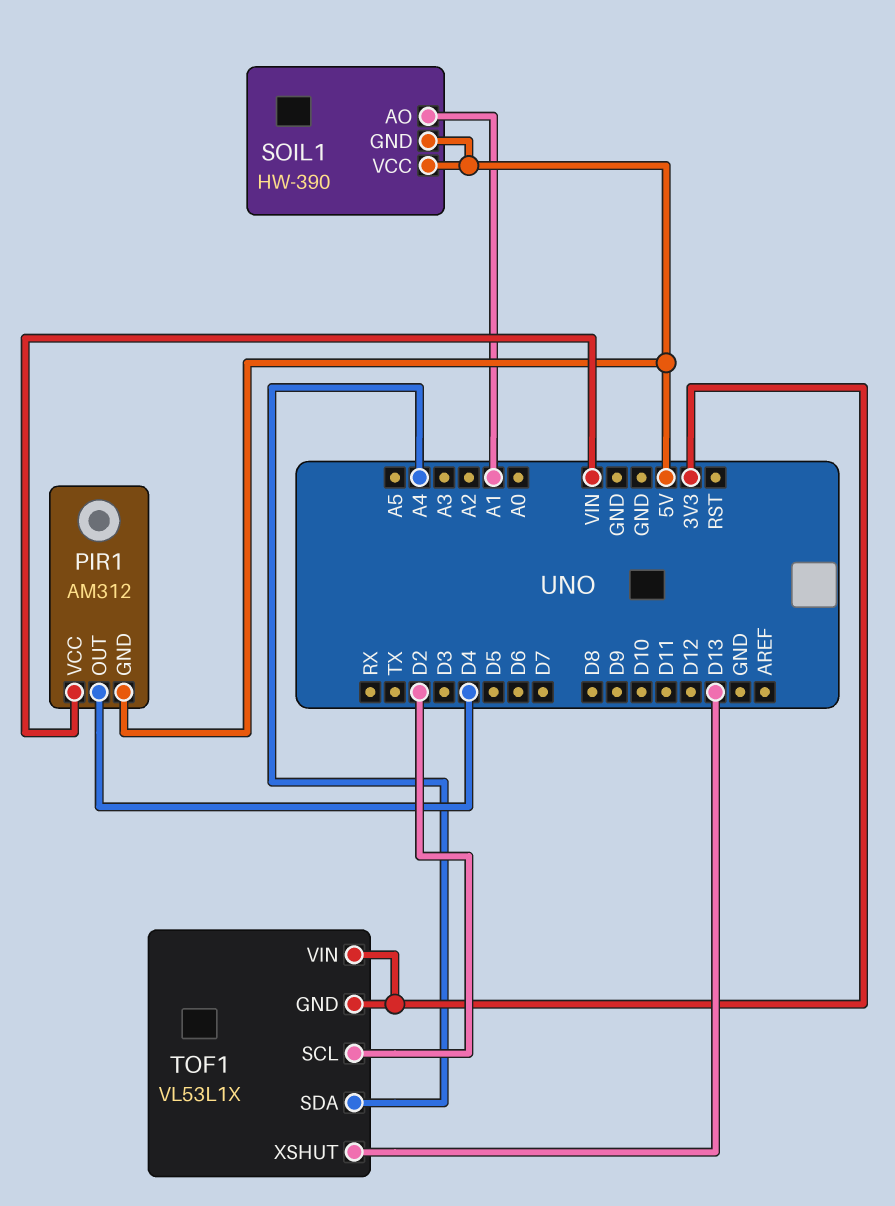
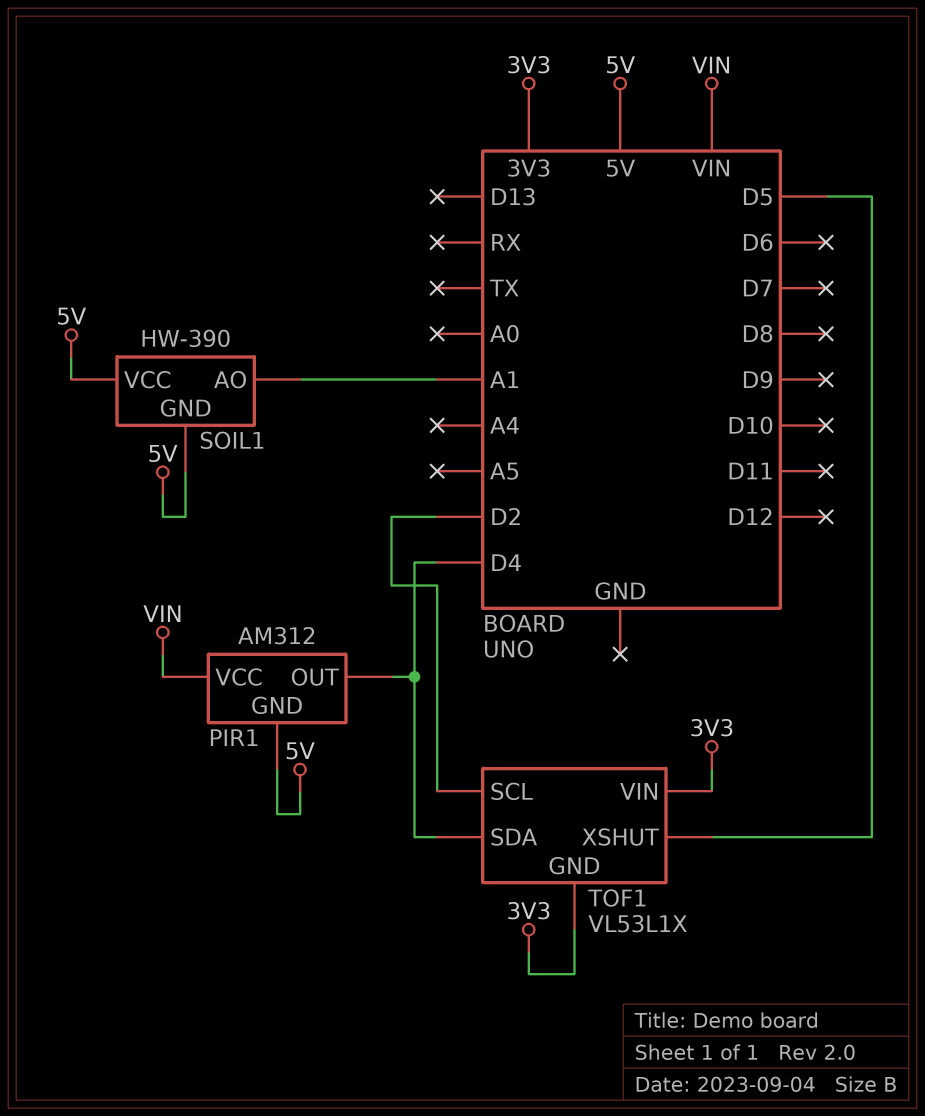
TOF1 pin SDA: A4 -> D4
TOF1 pin XSHUT: D13 -> D5

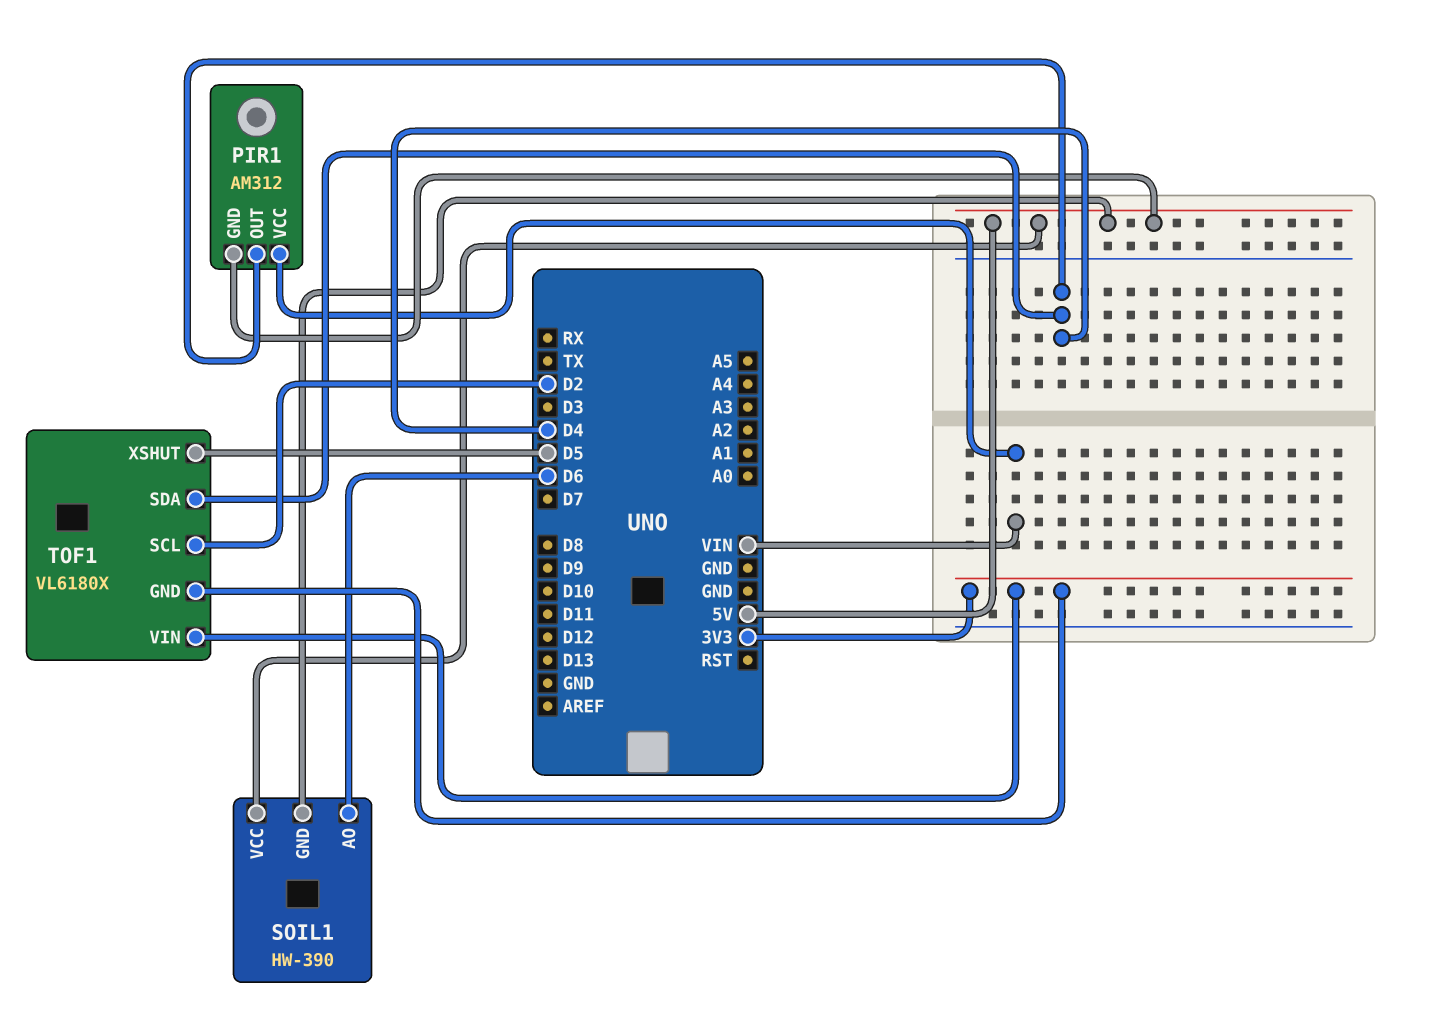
SOIL1 pin AO: A1 -> D6
TOF1: VL53L1X -> VL6180X

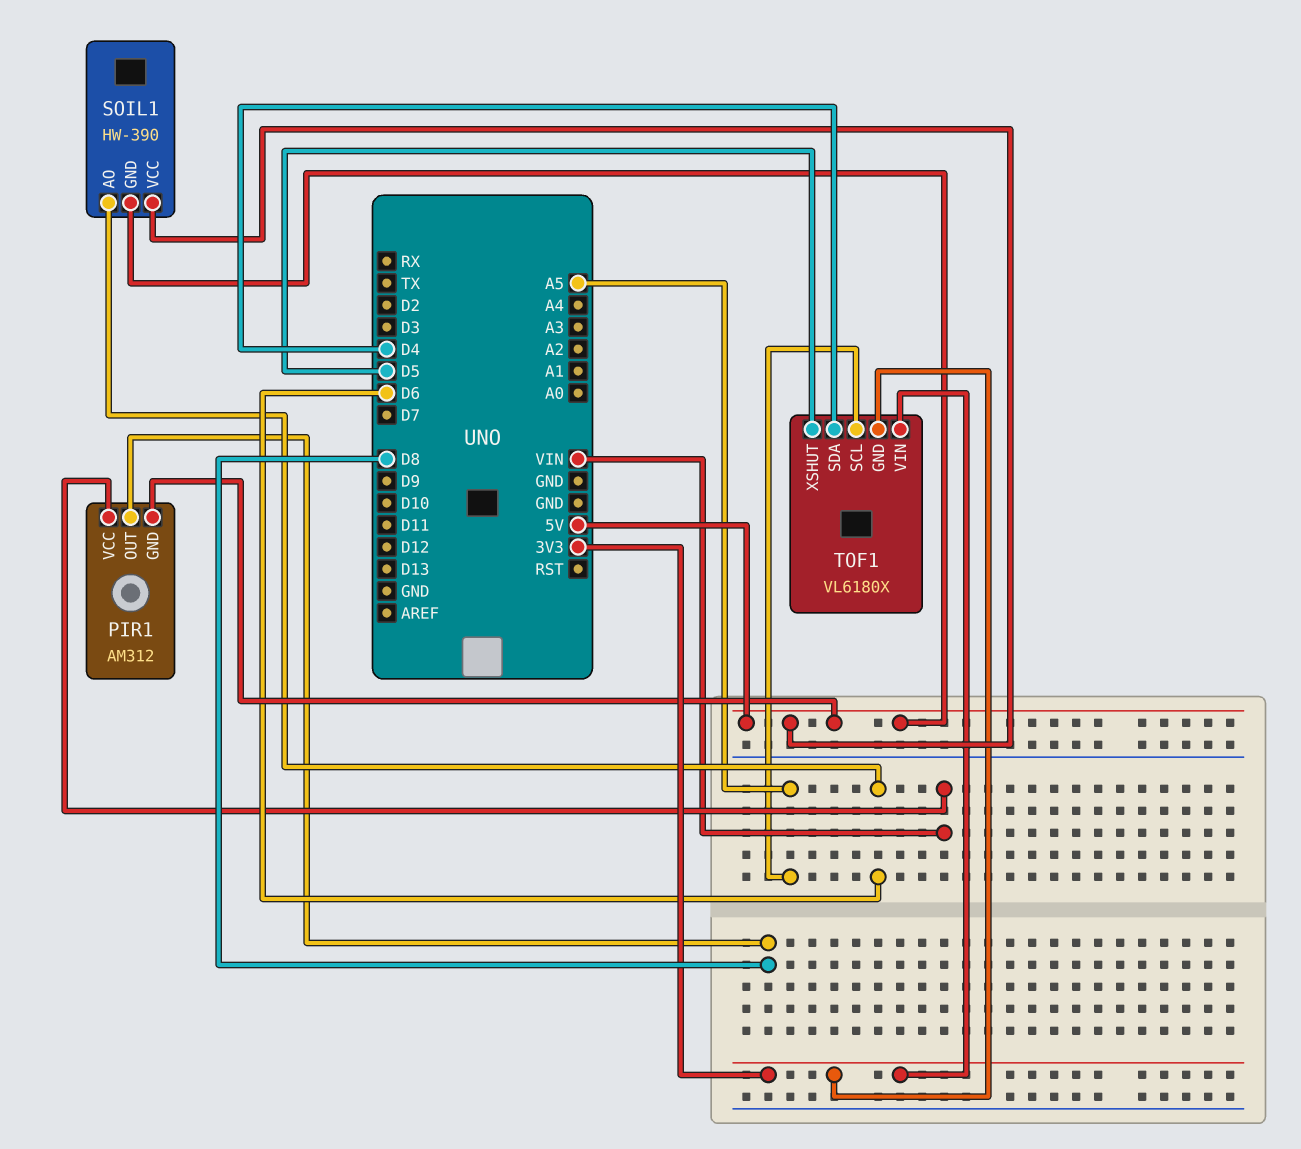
PIR1 pin OUT: D4 -> D8
TOF1 pin SCL: D2 -> A5

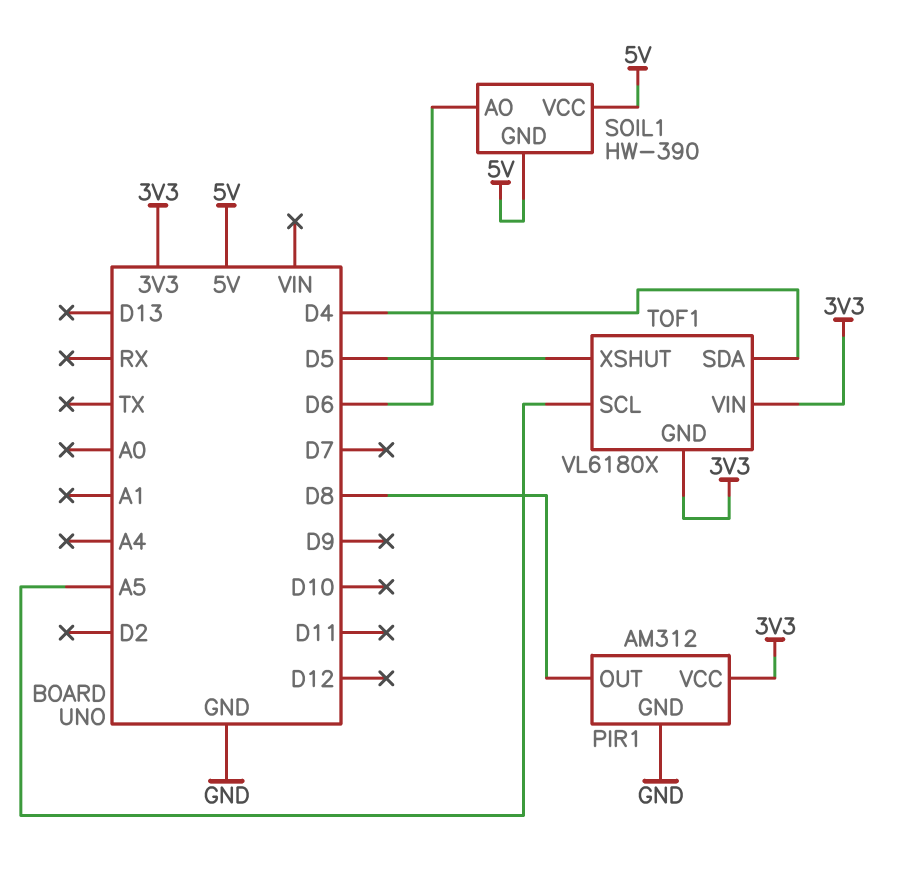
PIR1 pin GND: 5V -> GND
PIR1 pin VCC: VIN -> 3V3

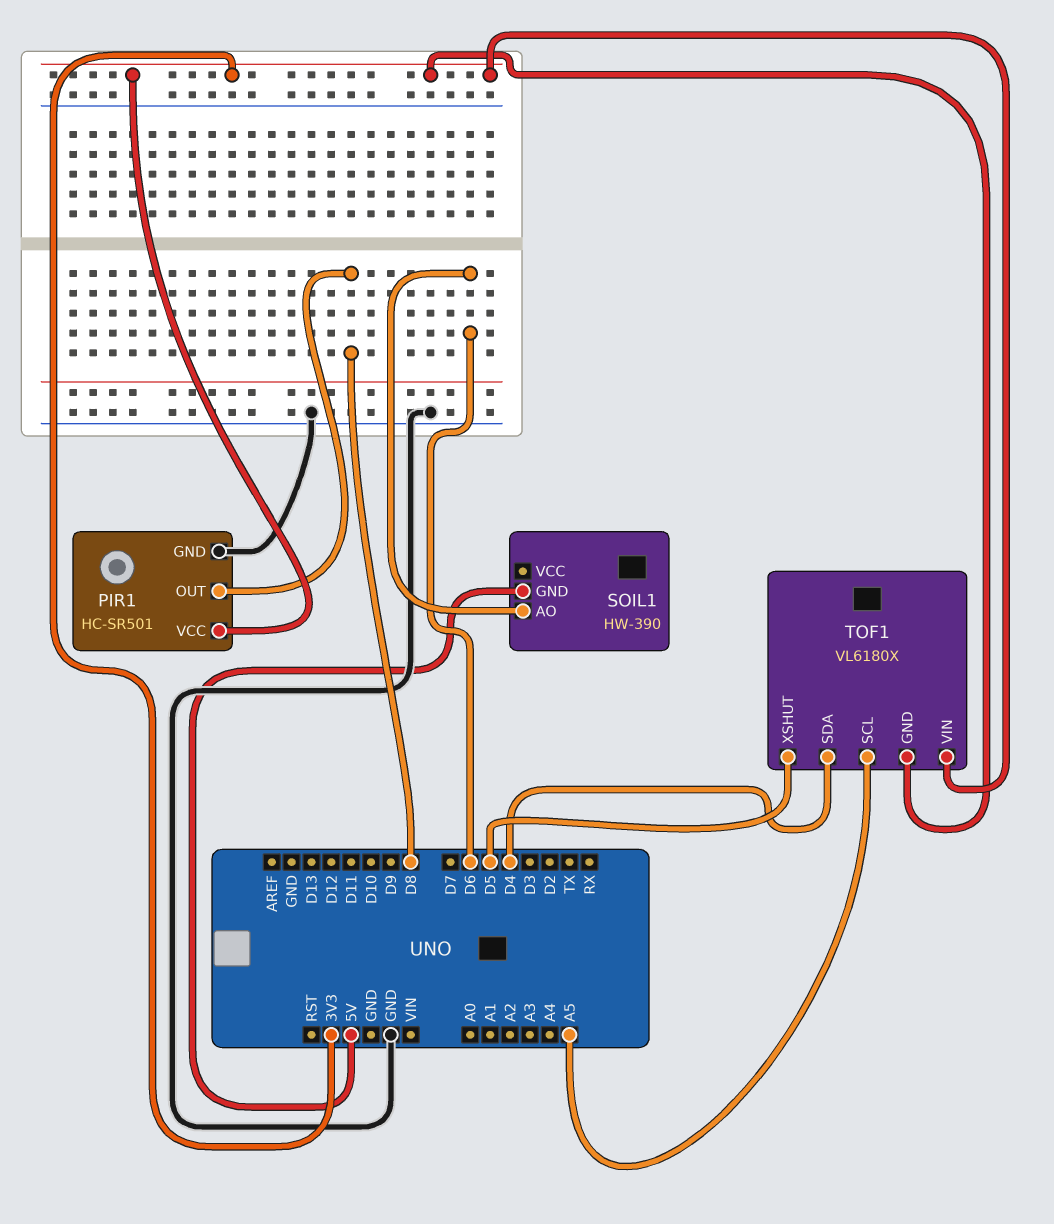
PIR1: AM312 -> HC-SR501
SOIL1 pin VCC: 5V -> none

